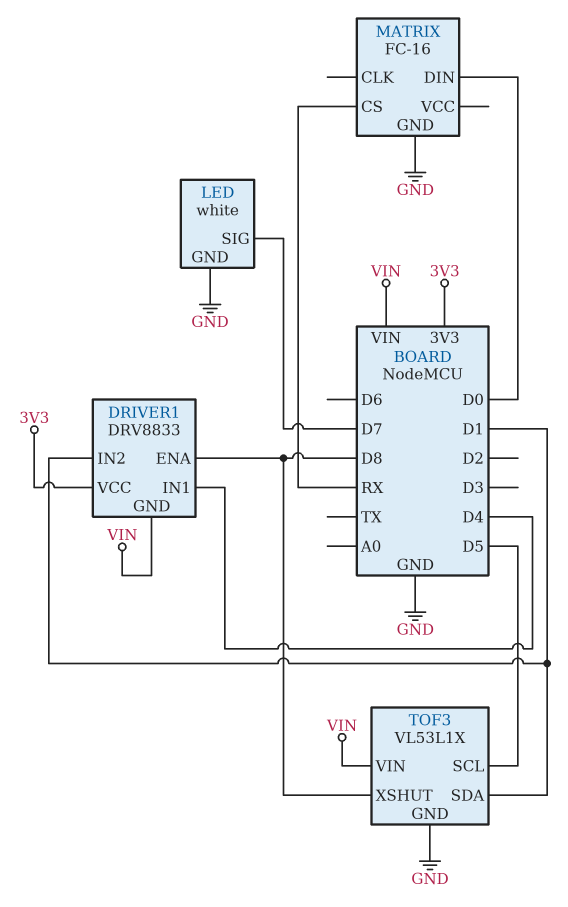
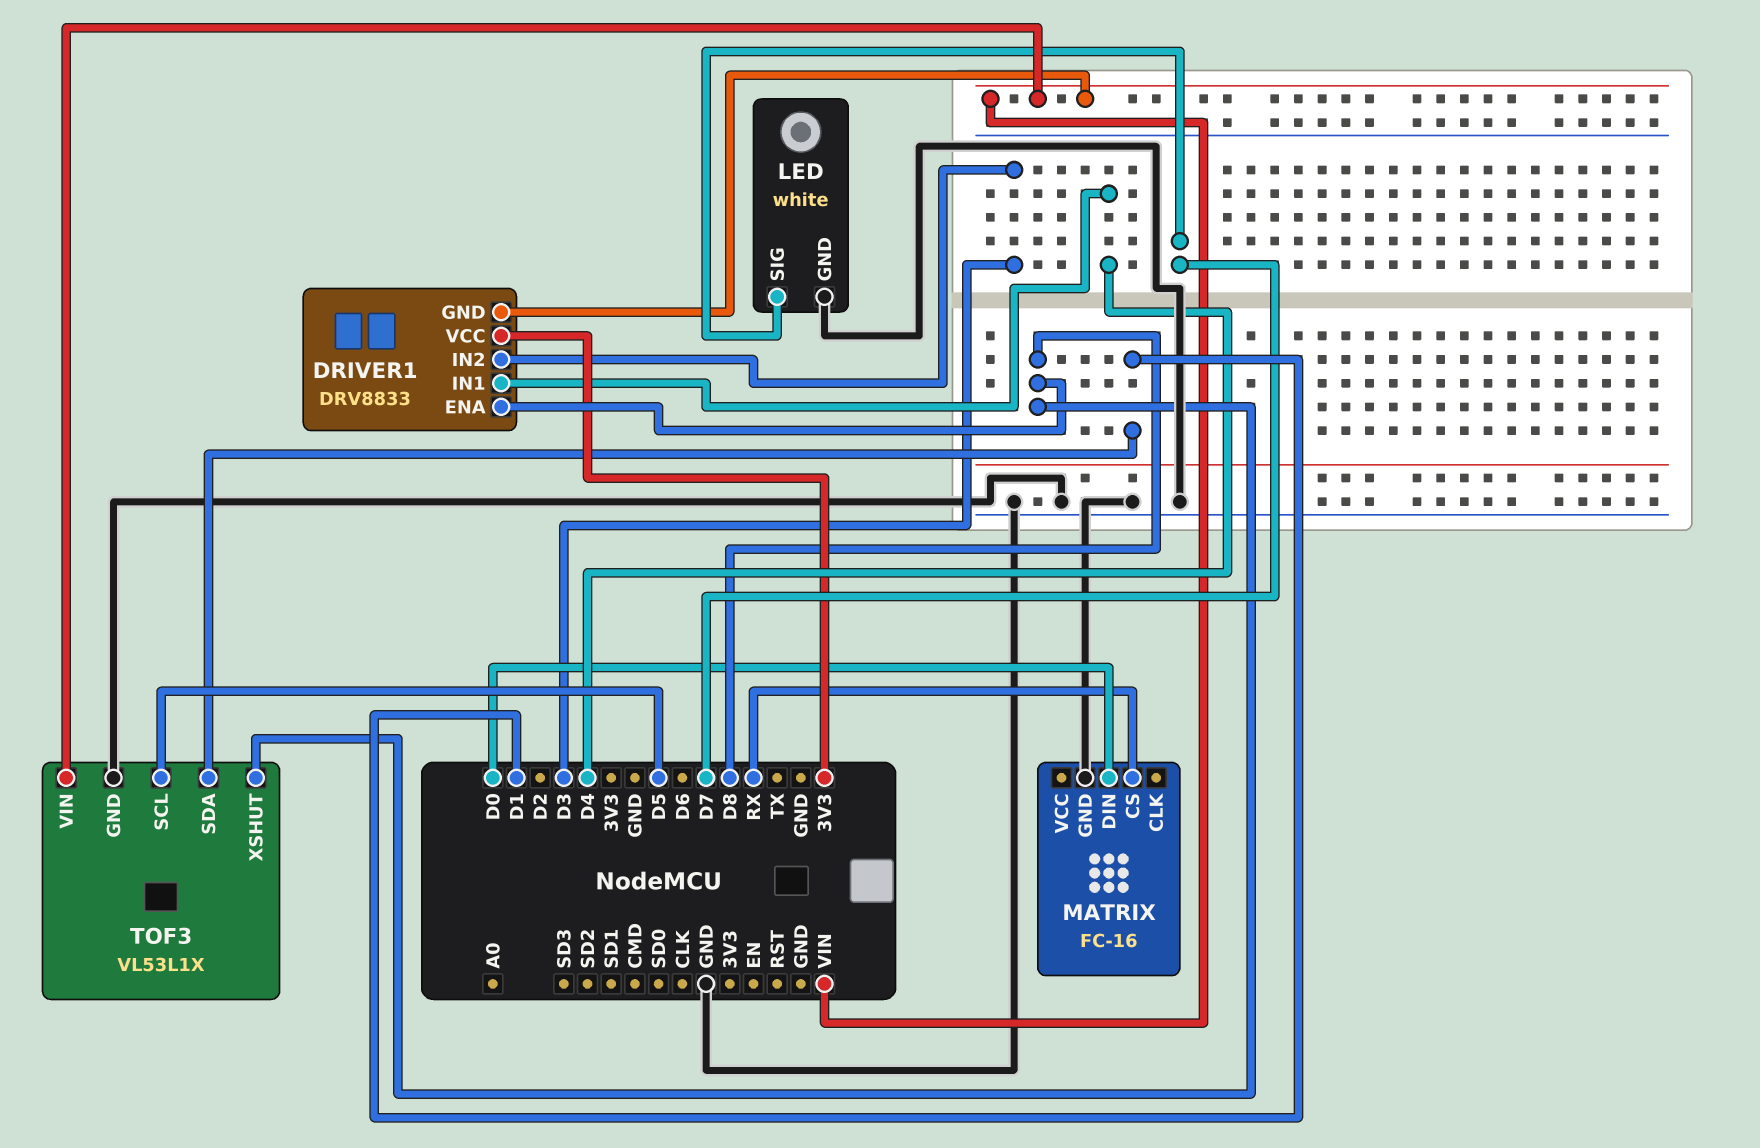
DRIVER1 pin IN2: D1 -> D3

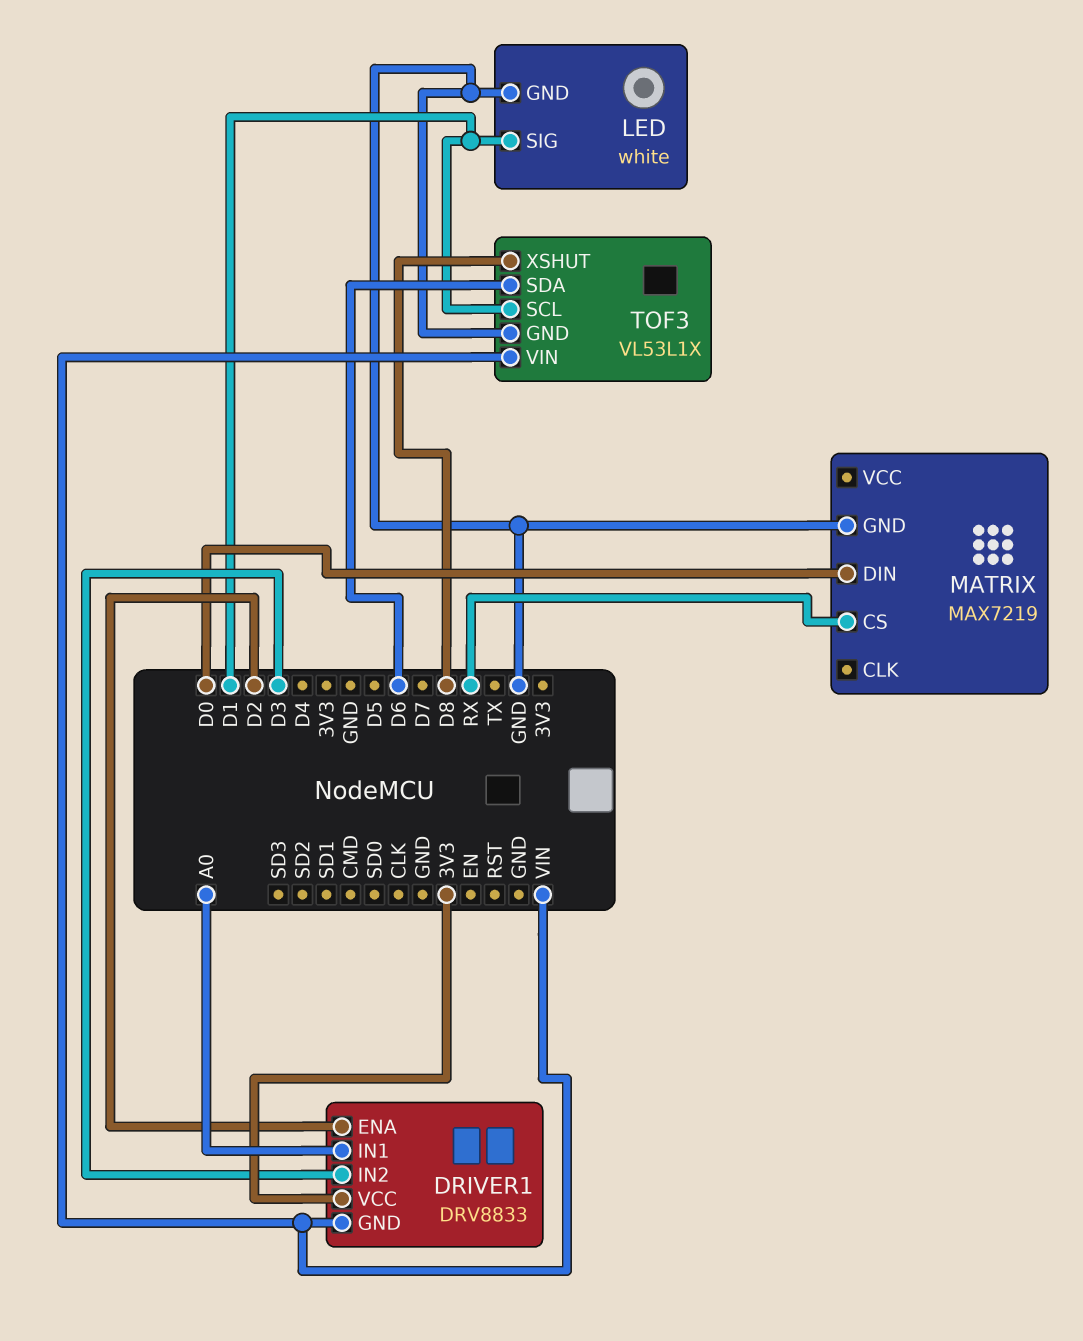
DRIVER1 pin ENA: D8 -> D2
DRIVER1 pin IN1: D4 -> A0
LED pin SIG: D7 -> D1
MATRIX: FC-16 -> MAX7219
TOF3 pin SCL: D5 -> D1
TOF3 pin SDA: D1 -> D6

